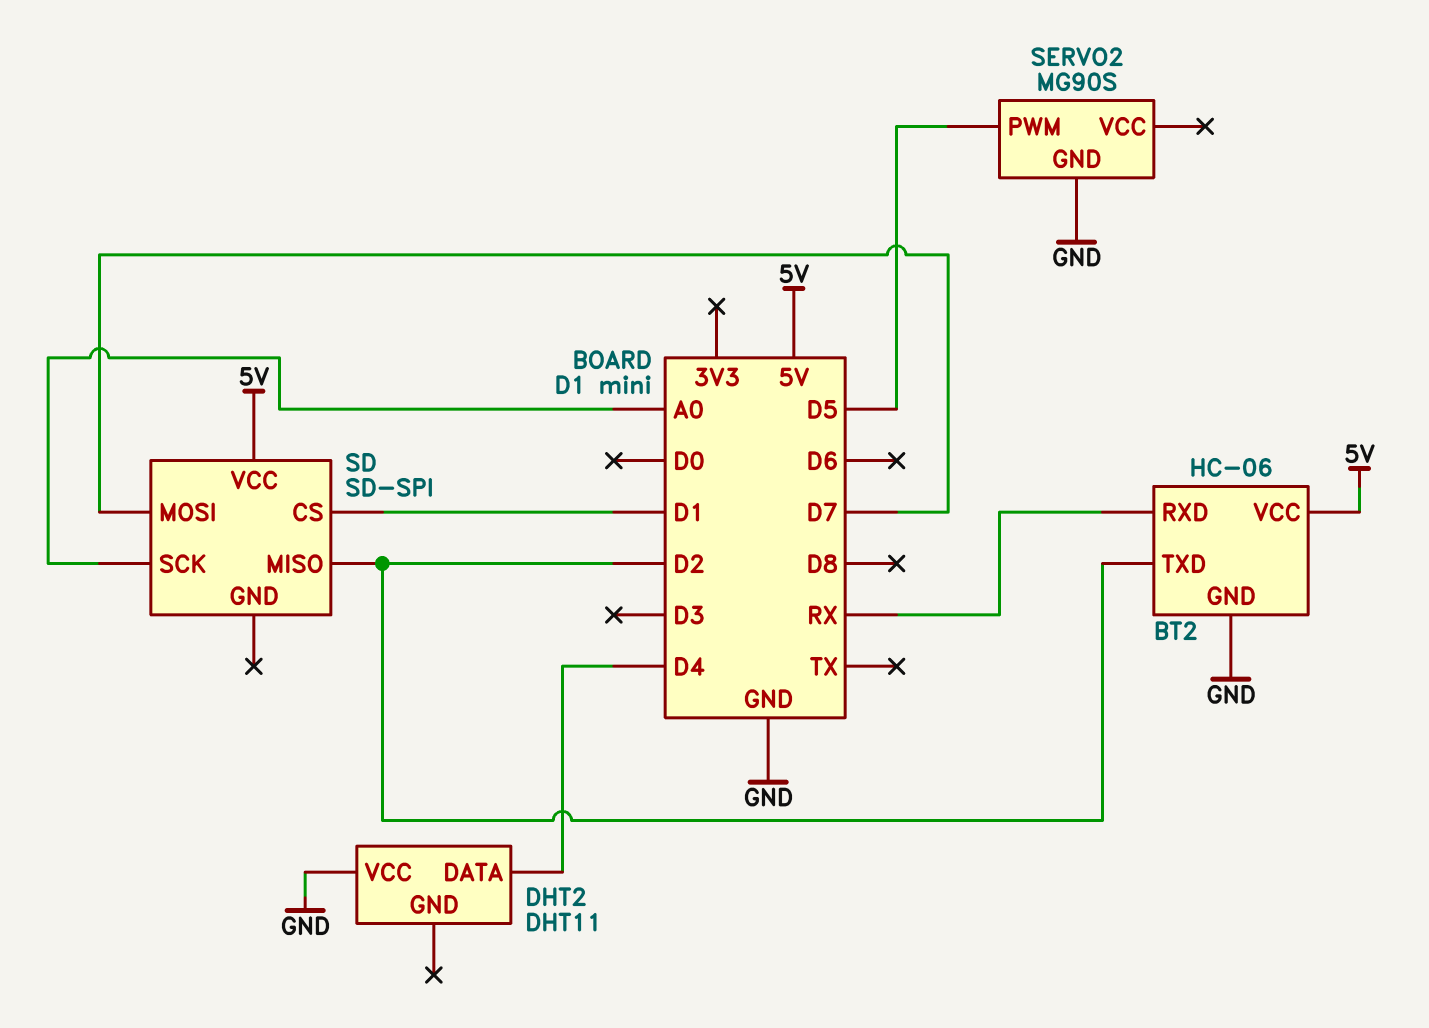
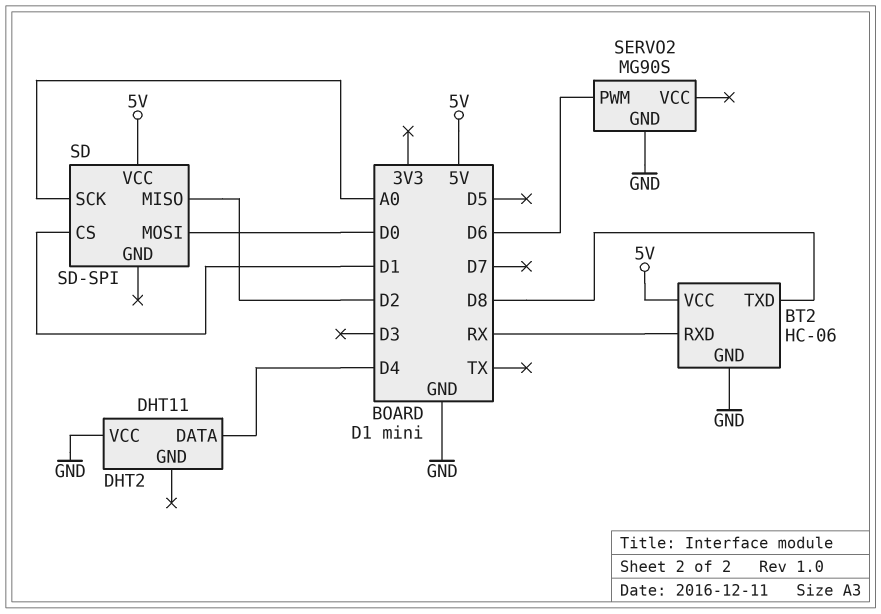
BT2 pin TXD: D2 -> D8
SD pin MOSI: D7 -> D0
SERVO2 pin PWM: D5 -> D6

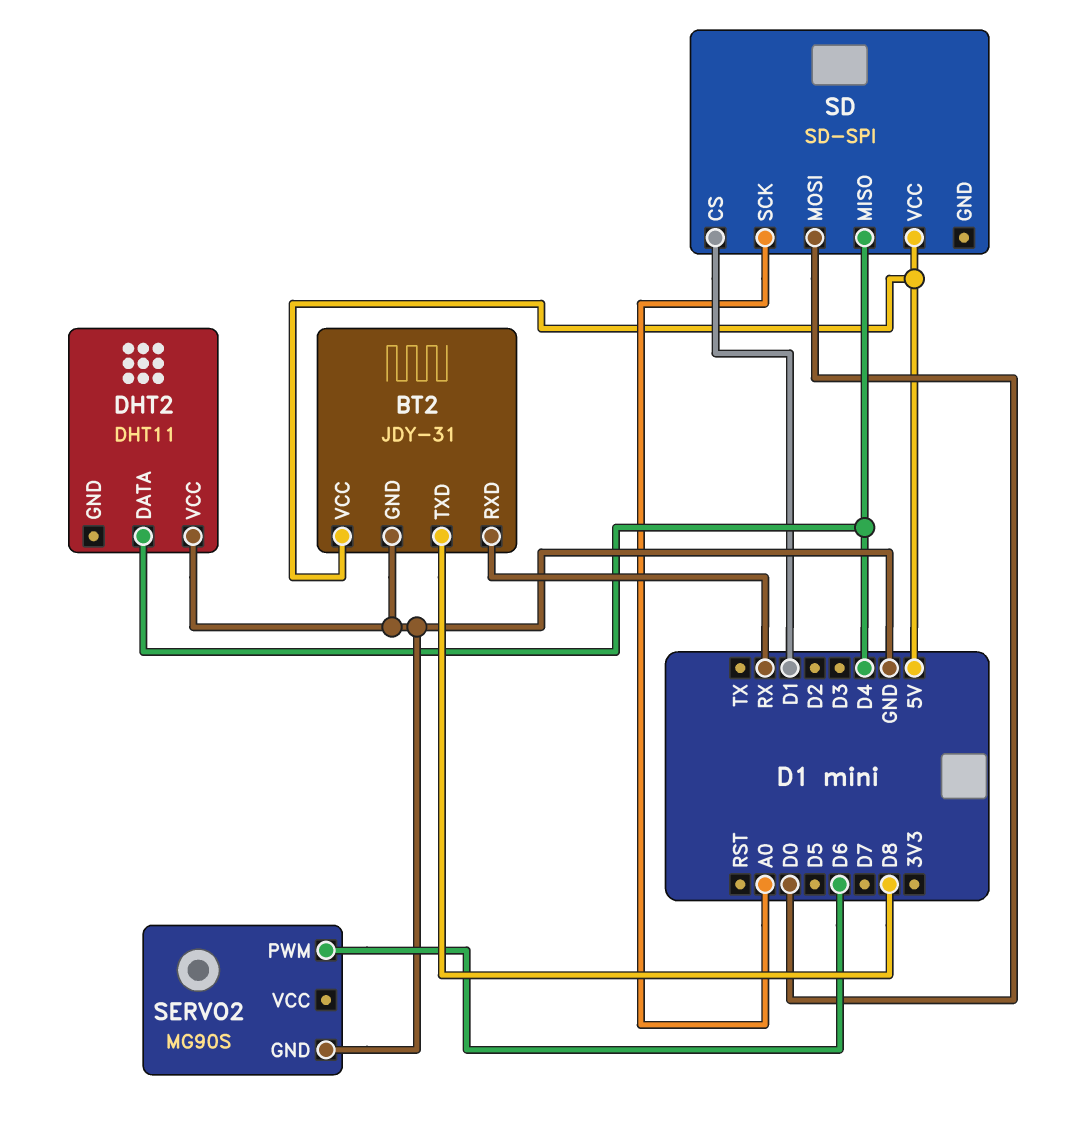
BT2: HC-06 -> JDY-31
SD pin MISO: D2 -> D4

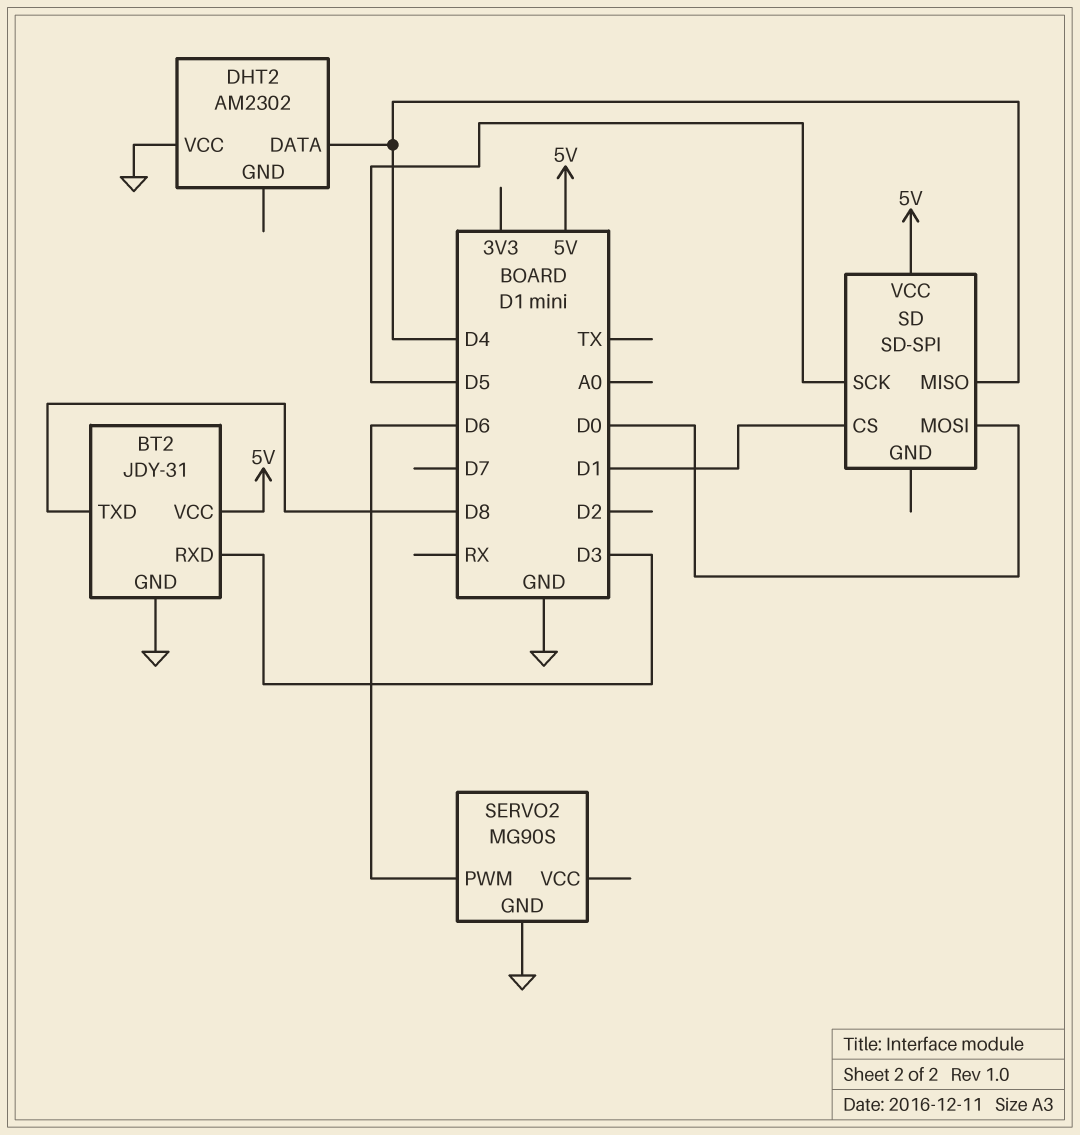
BT2 pin RXD: RX -> D3
DHT2: DHT11 -> AM2302
SD pin SCK: A0 -> D5

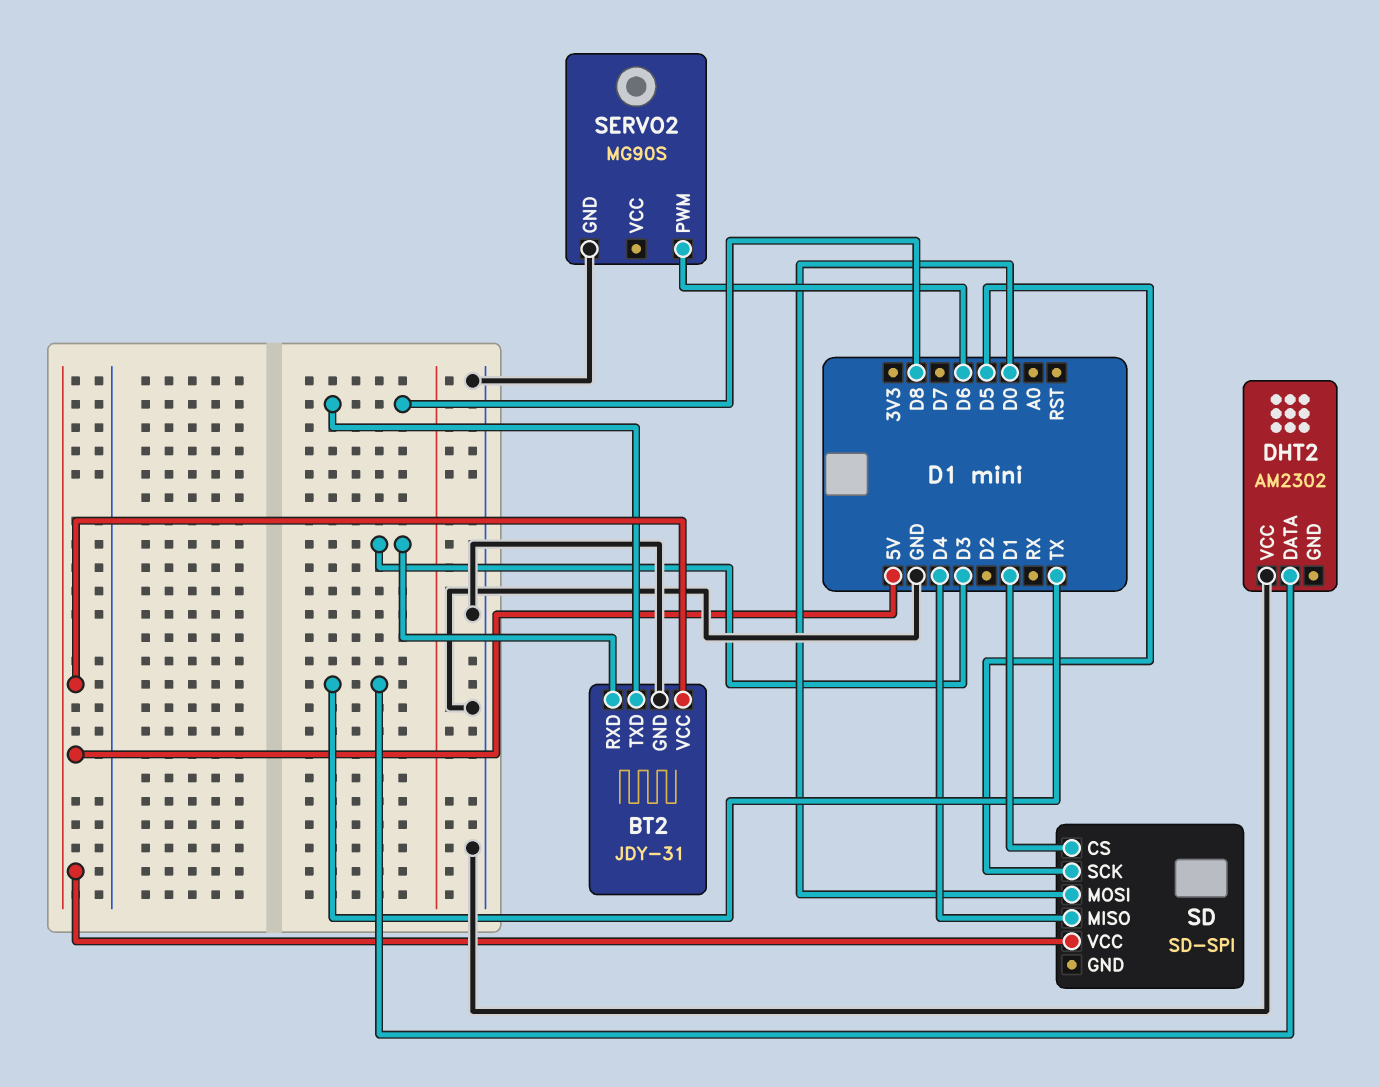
DHT2 pin DATA: D4 -> TX

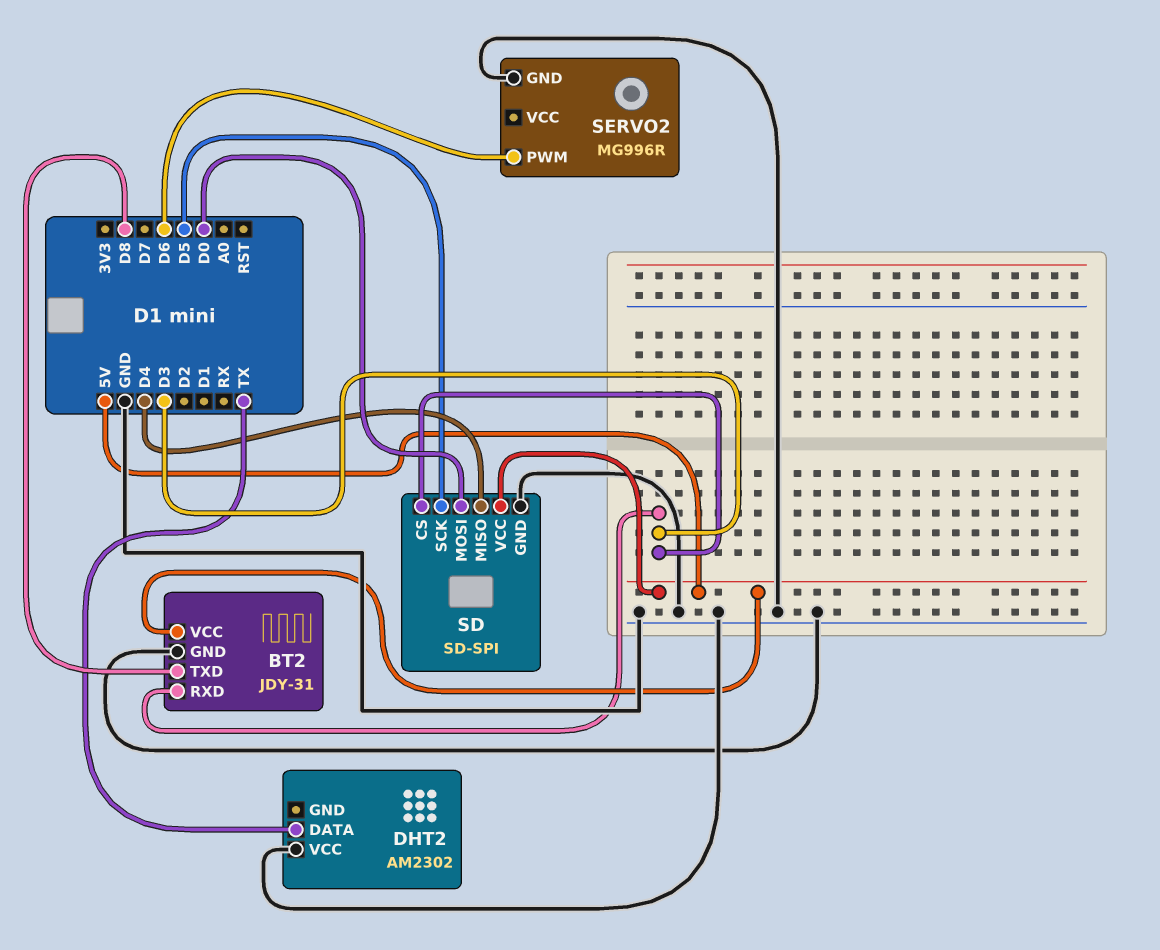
SD pin CS: D1 -> D3
SD pin GND: none -> GND
SERVO2: MG90S -> MG996R

